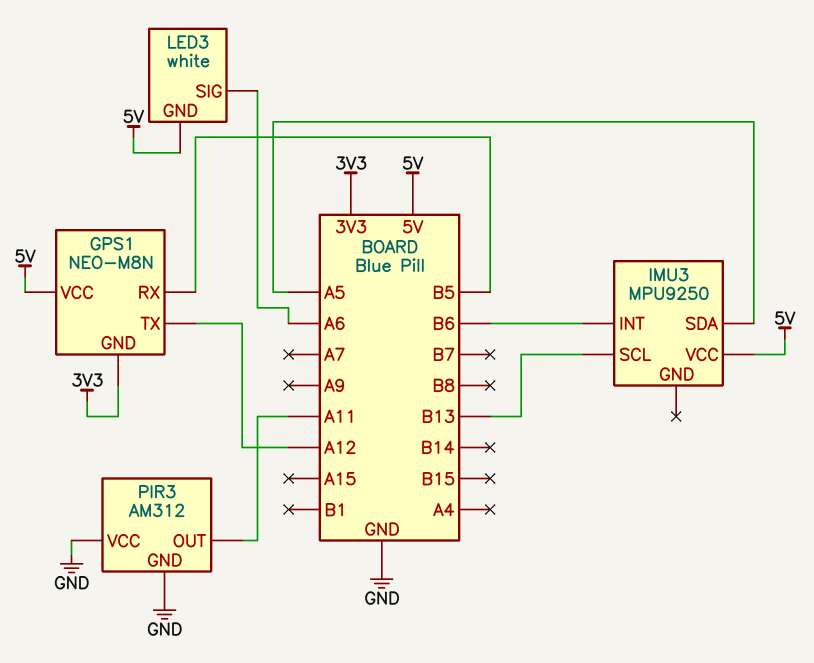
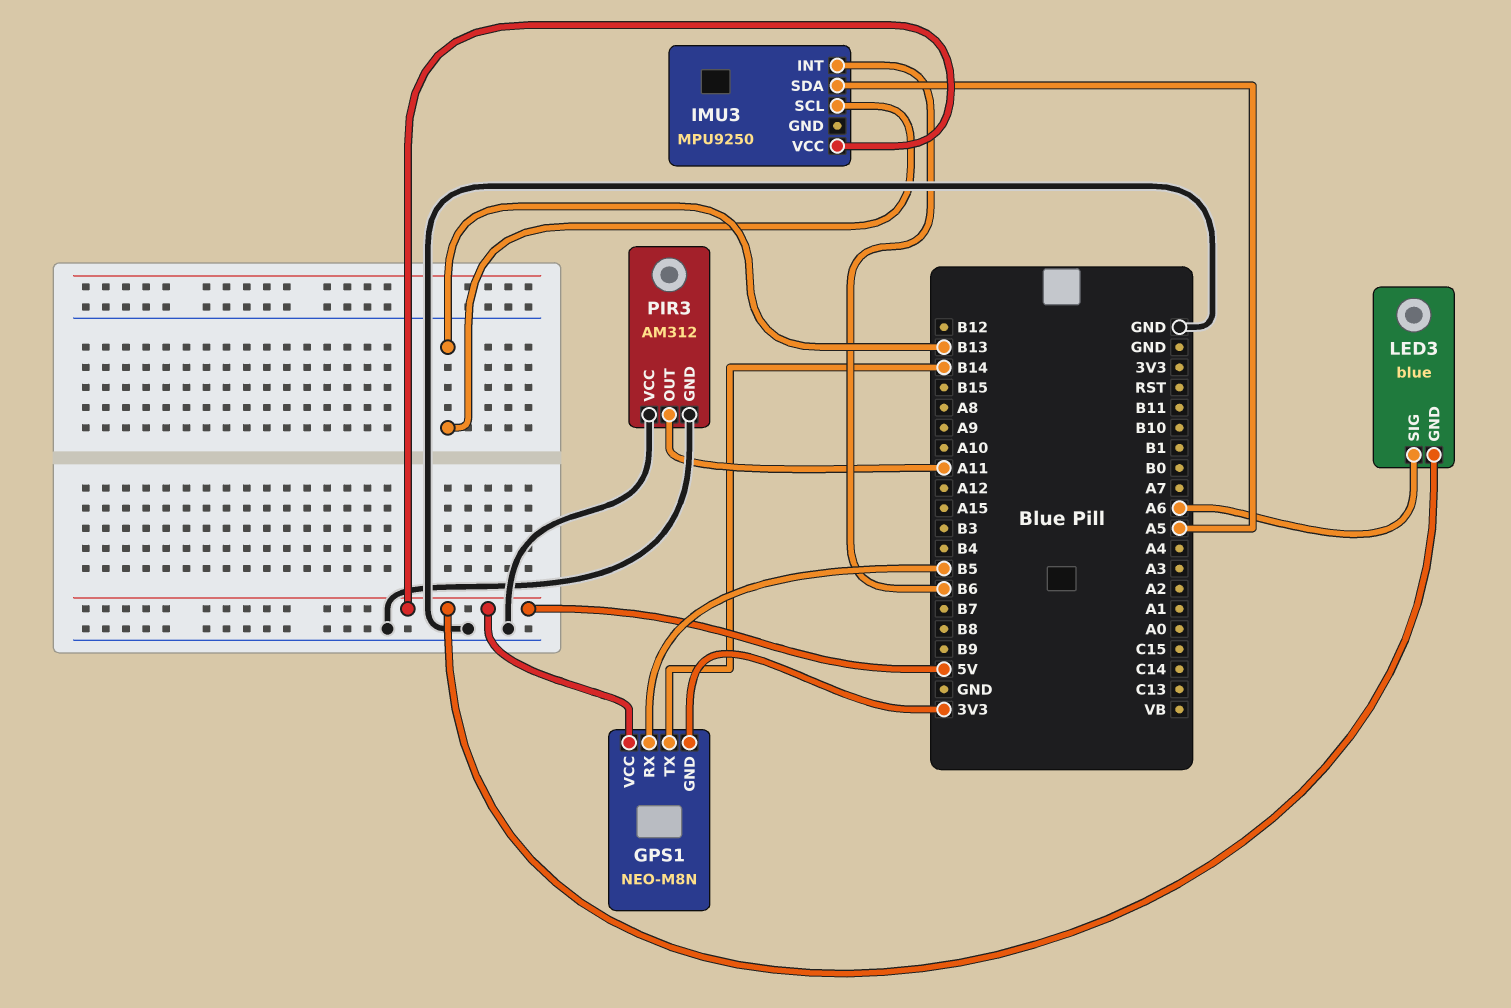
GPS1 pin TX: A12 -> B14
LED3: white -> blue

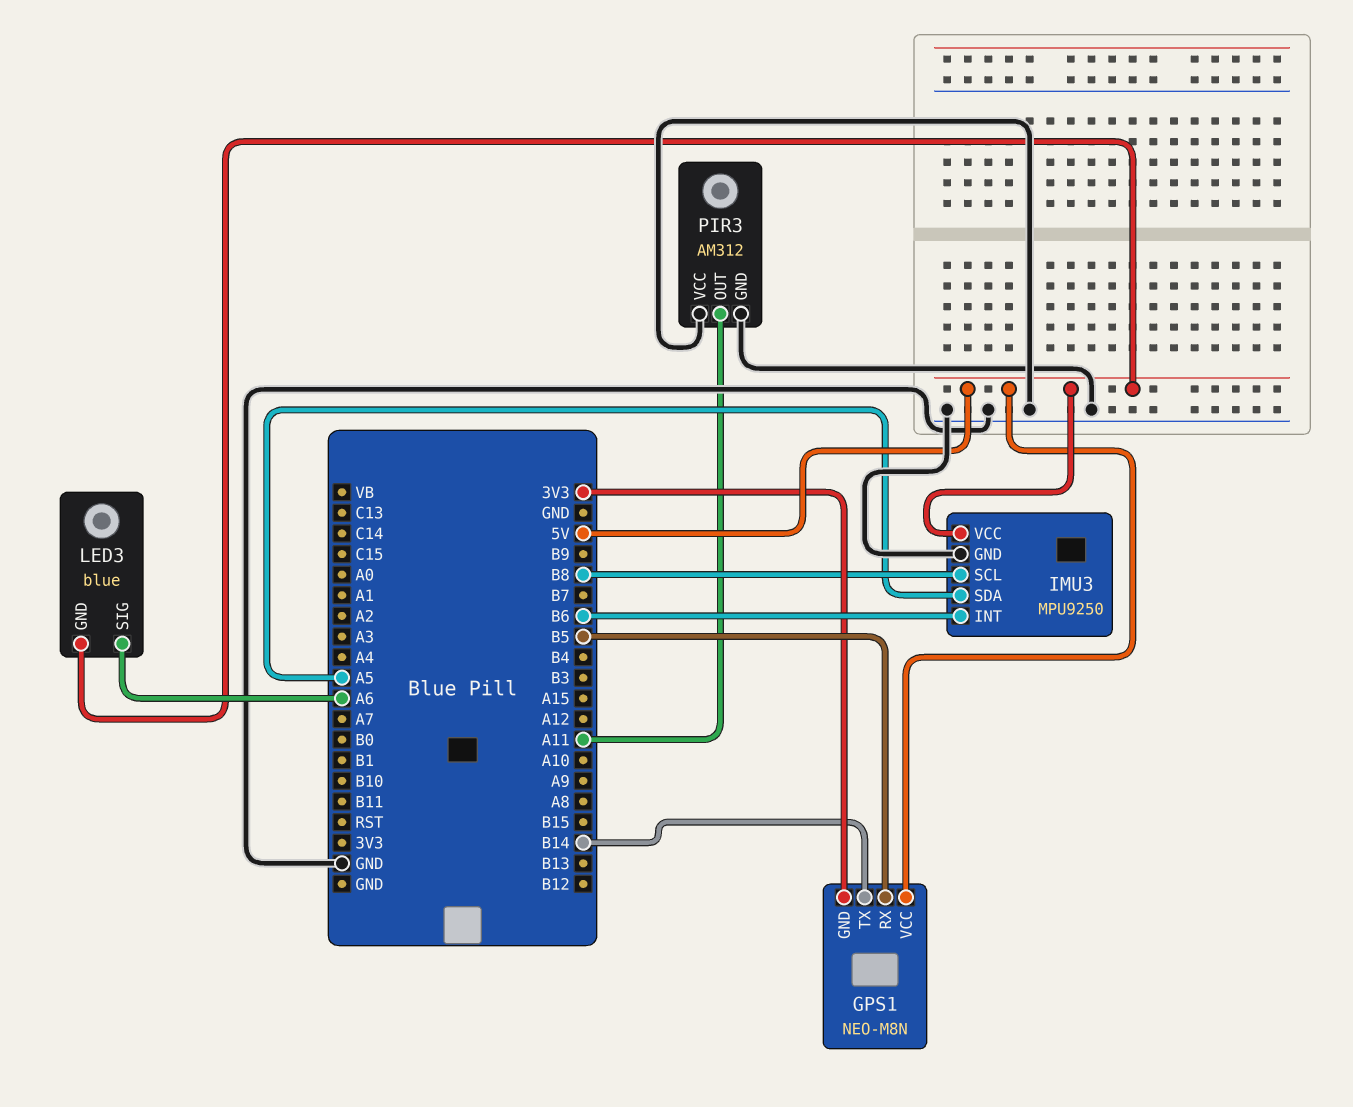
IMU3 pin GND: none -> GND
IMU3 pin SCL: B13 -> B8

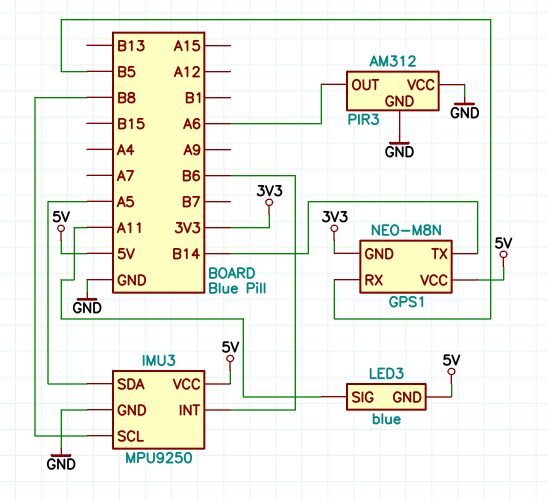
LED3 pin SIG: A6 -> A11
PIR3 pin OUT: A11 -> A6

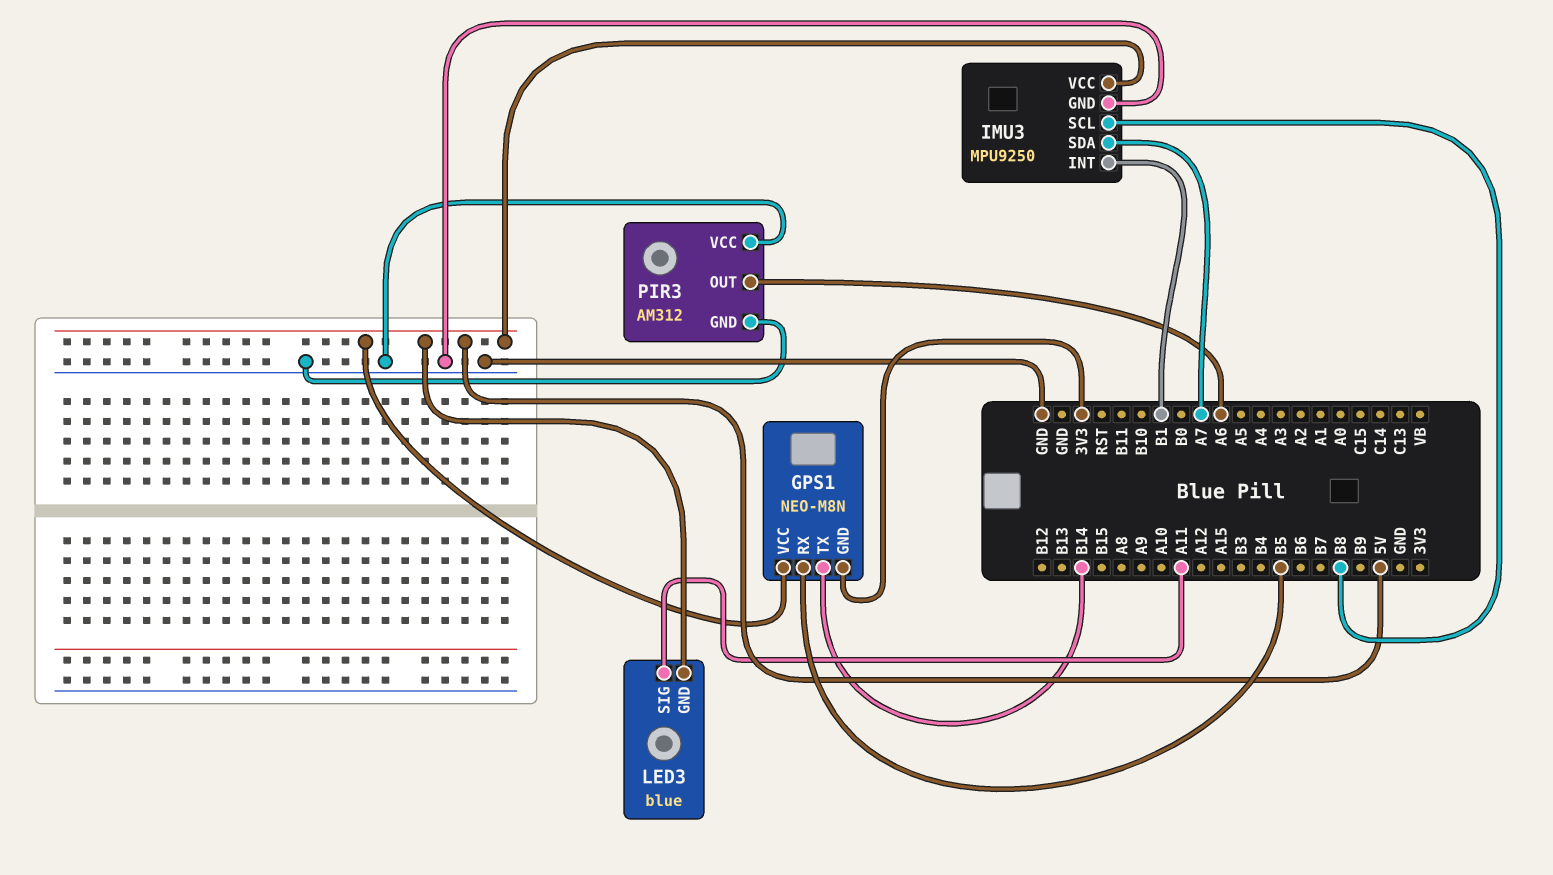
IMU3 pin INT: B6 -> B1
IMU3 pin SDA: A5 -> A7

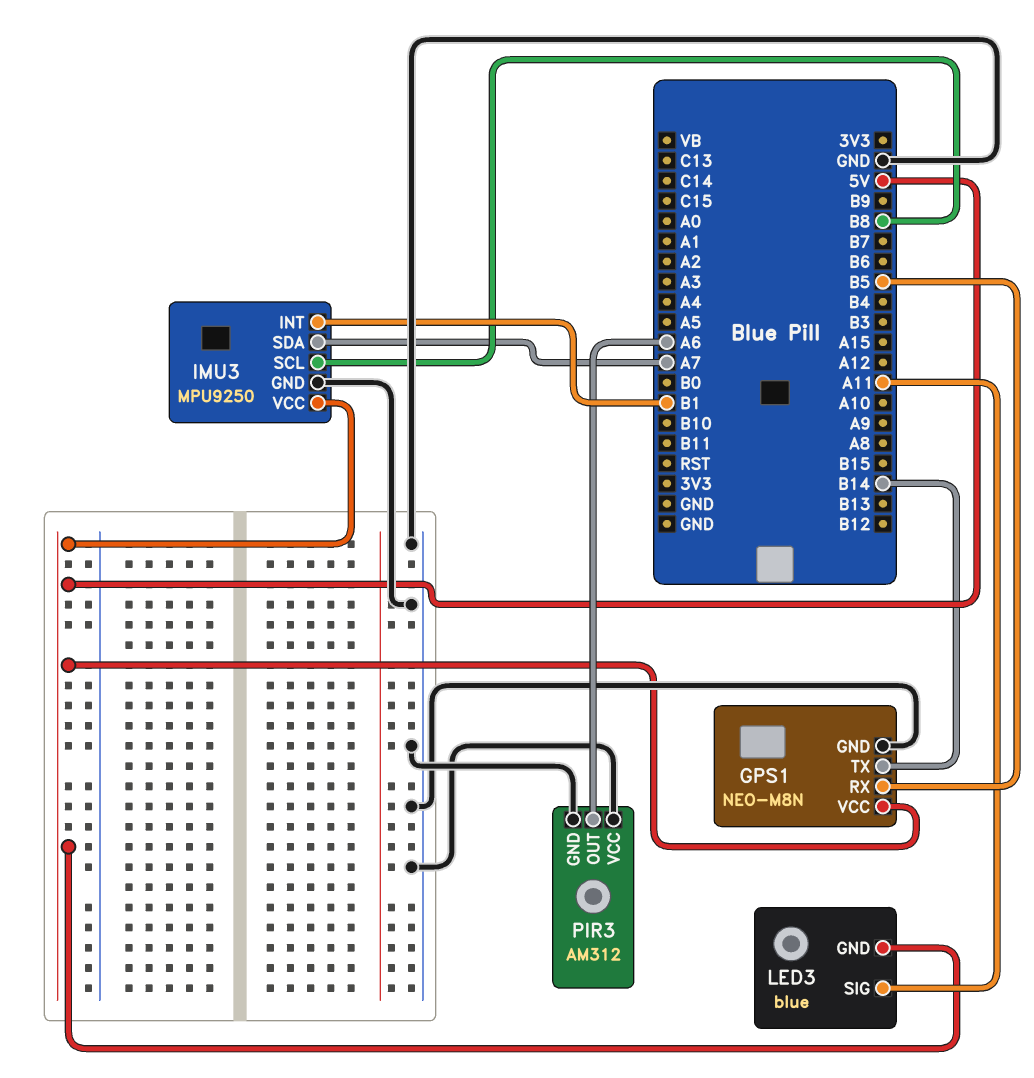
GPS1 pin GND: 3V3 -> GND

